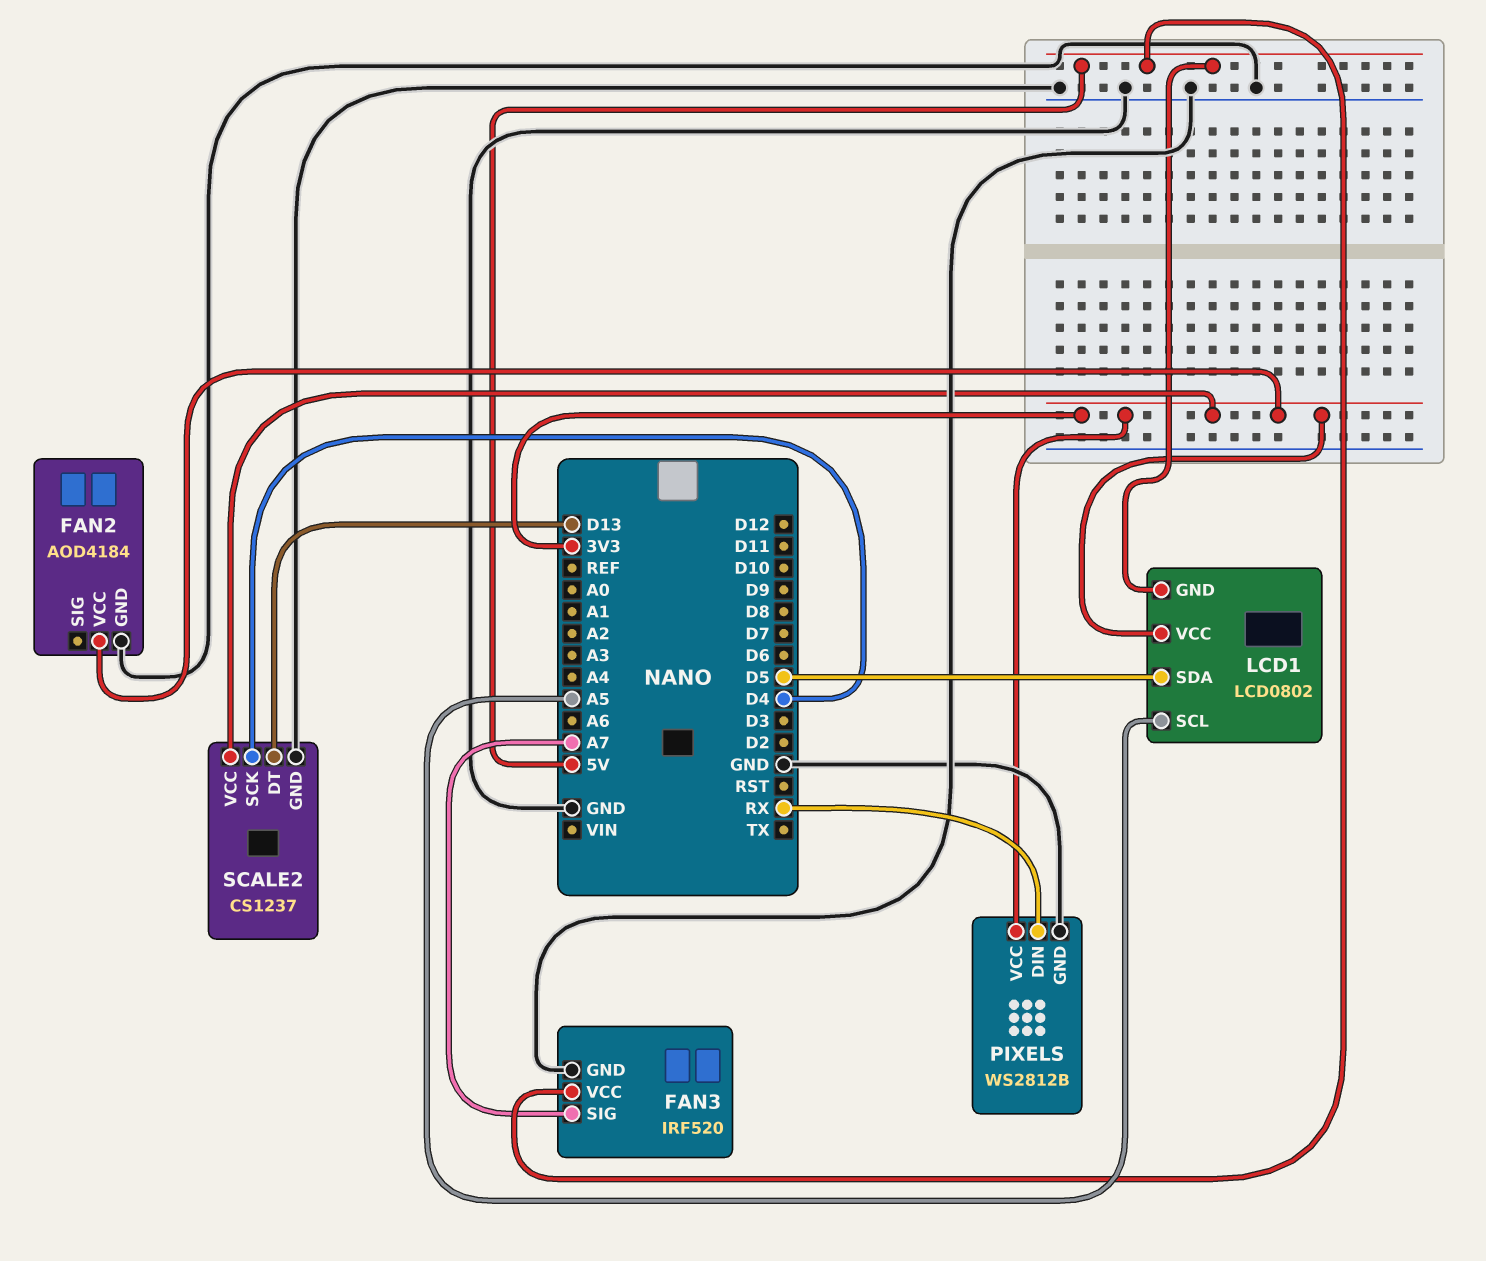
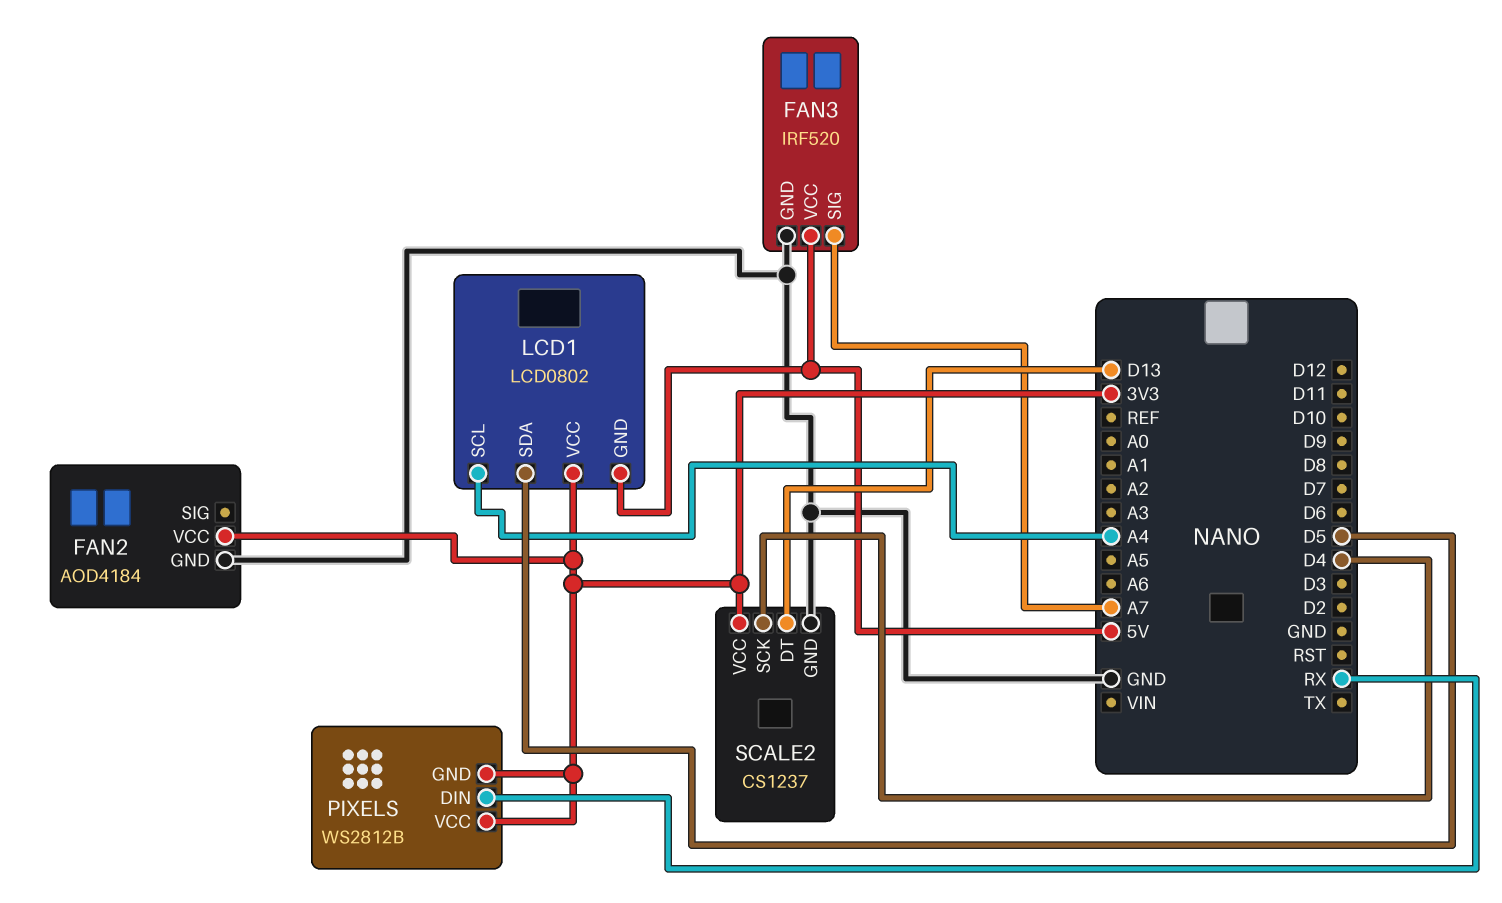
LCD1 pin SCL: A5 -> A4
PIXELS pin GND: GND -> 3V3

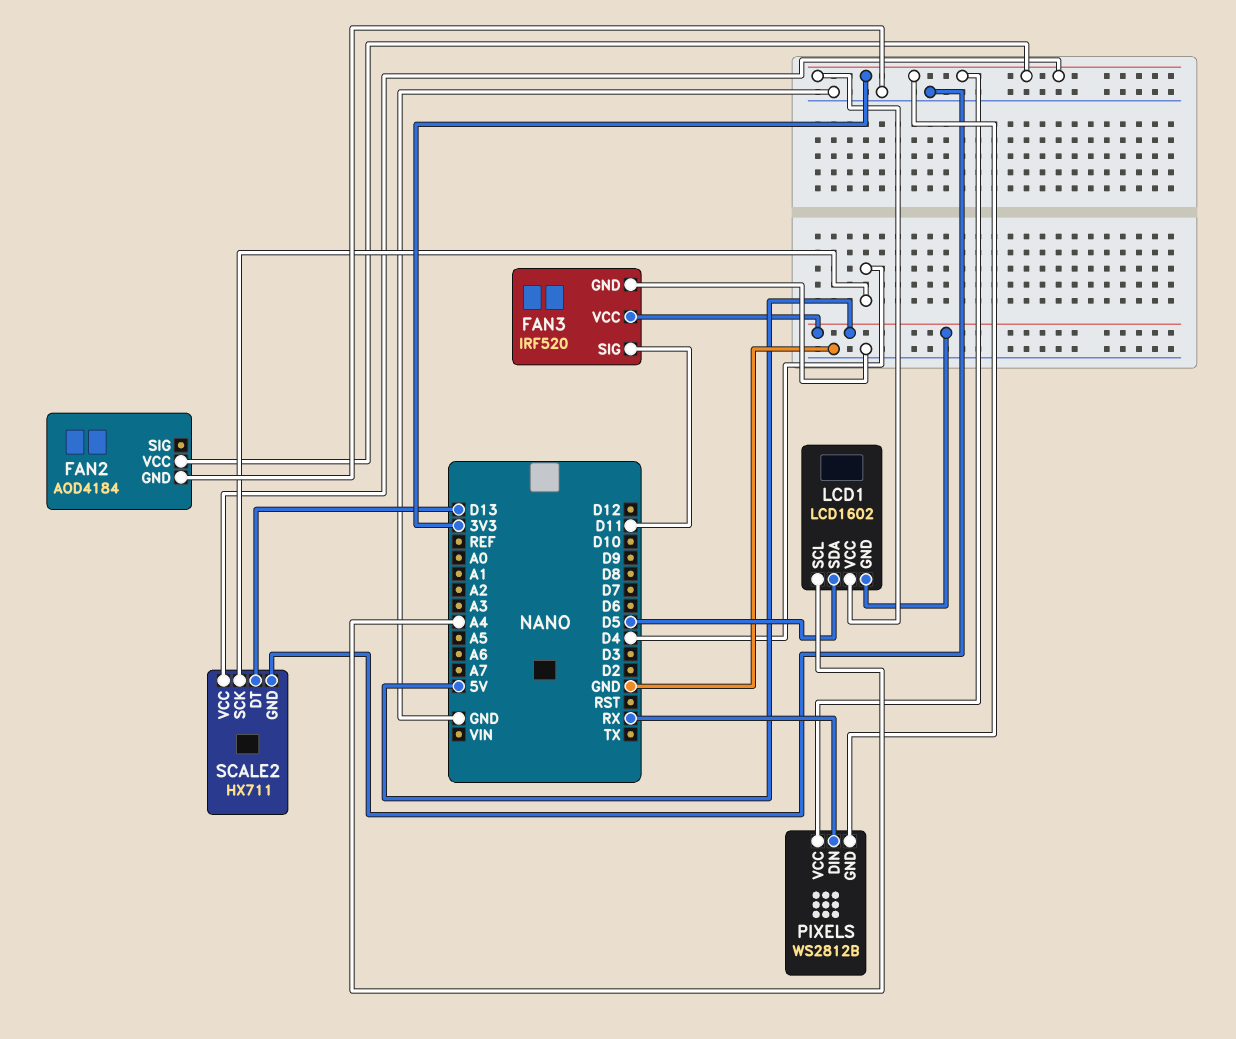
FAN3 pin SIG: A7 -> D11
LCD1: LCD0802 -> LCD1602
SCALE2: CS1237 -> HX711

